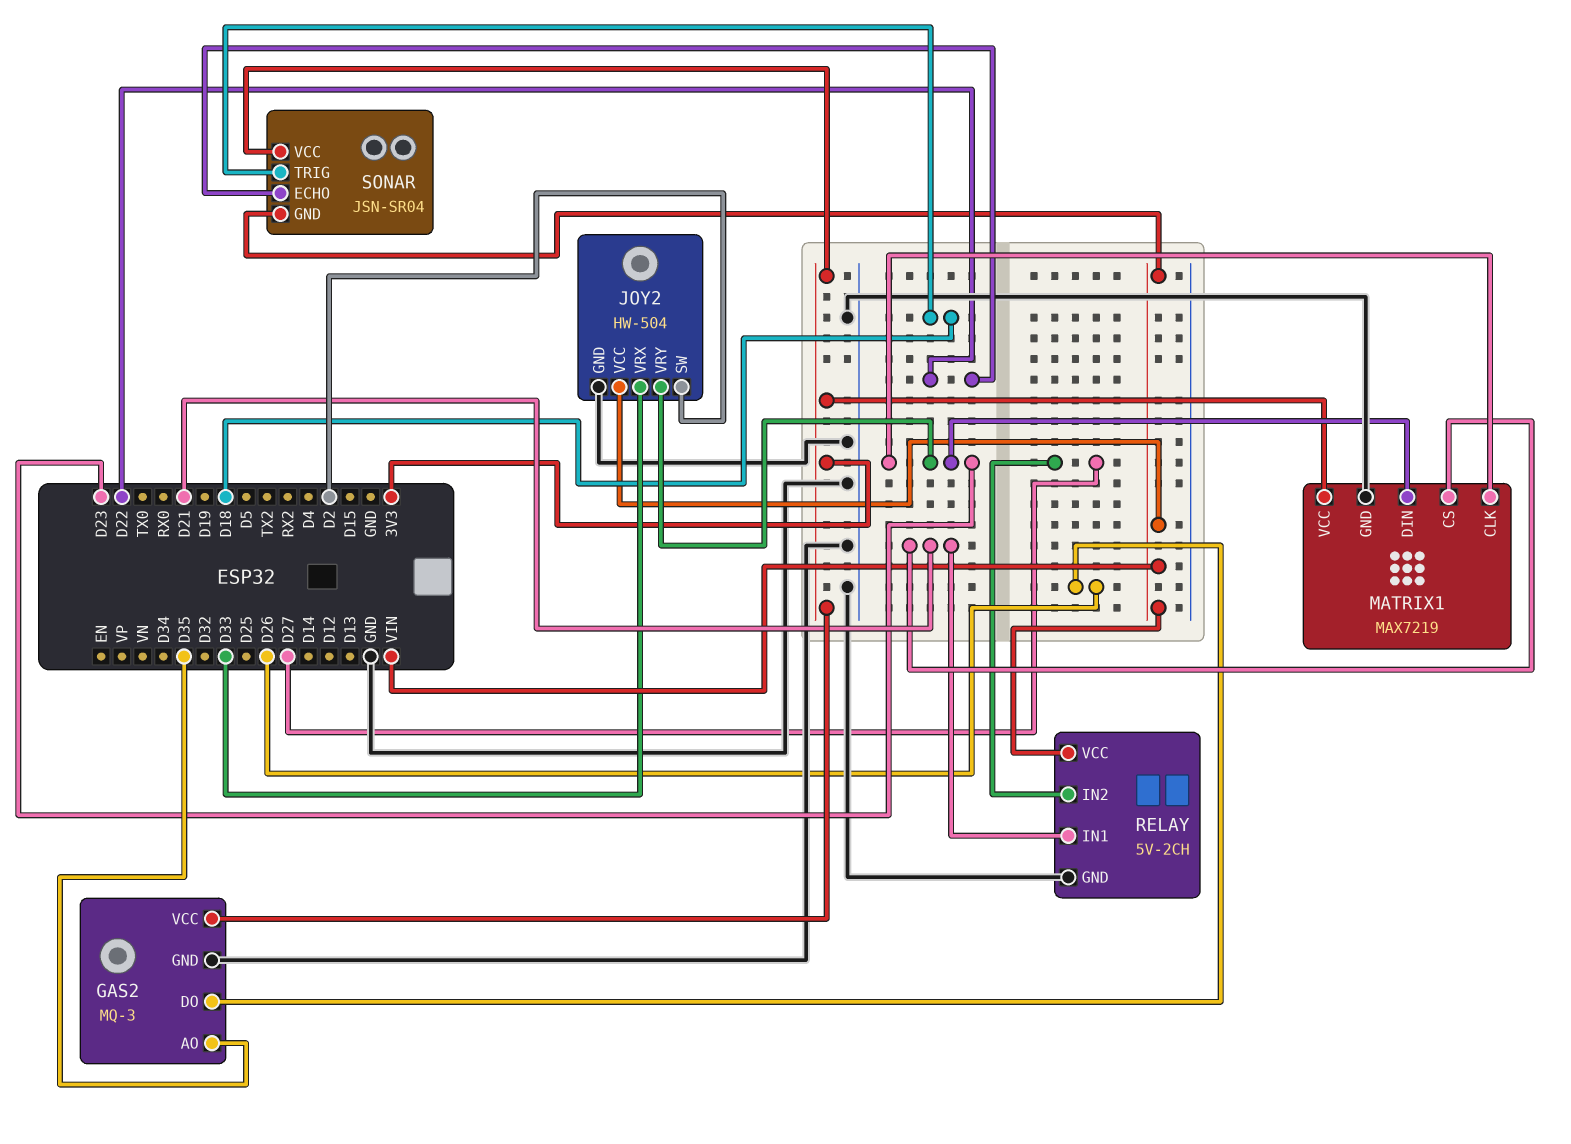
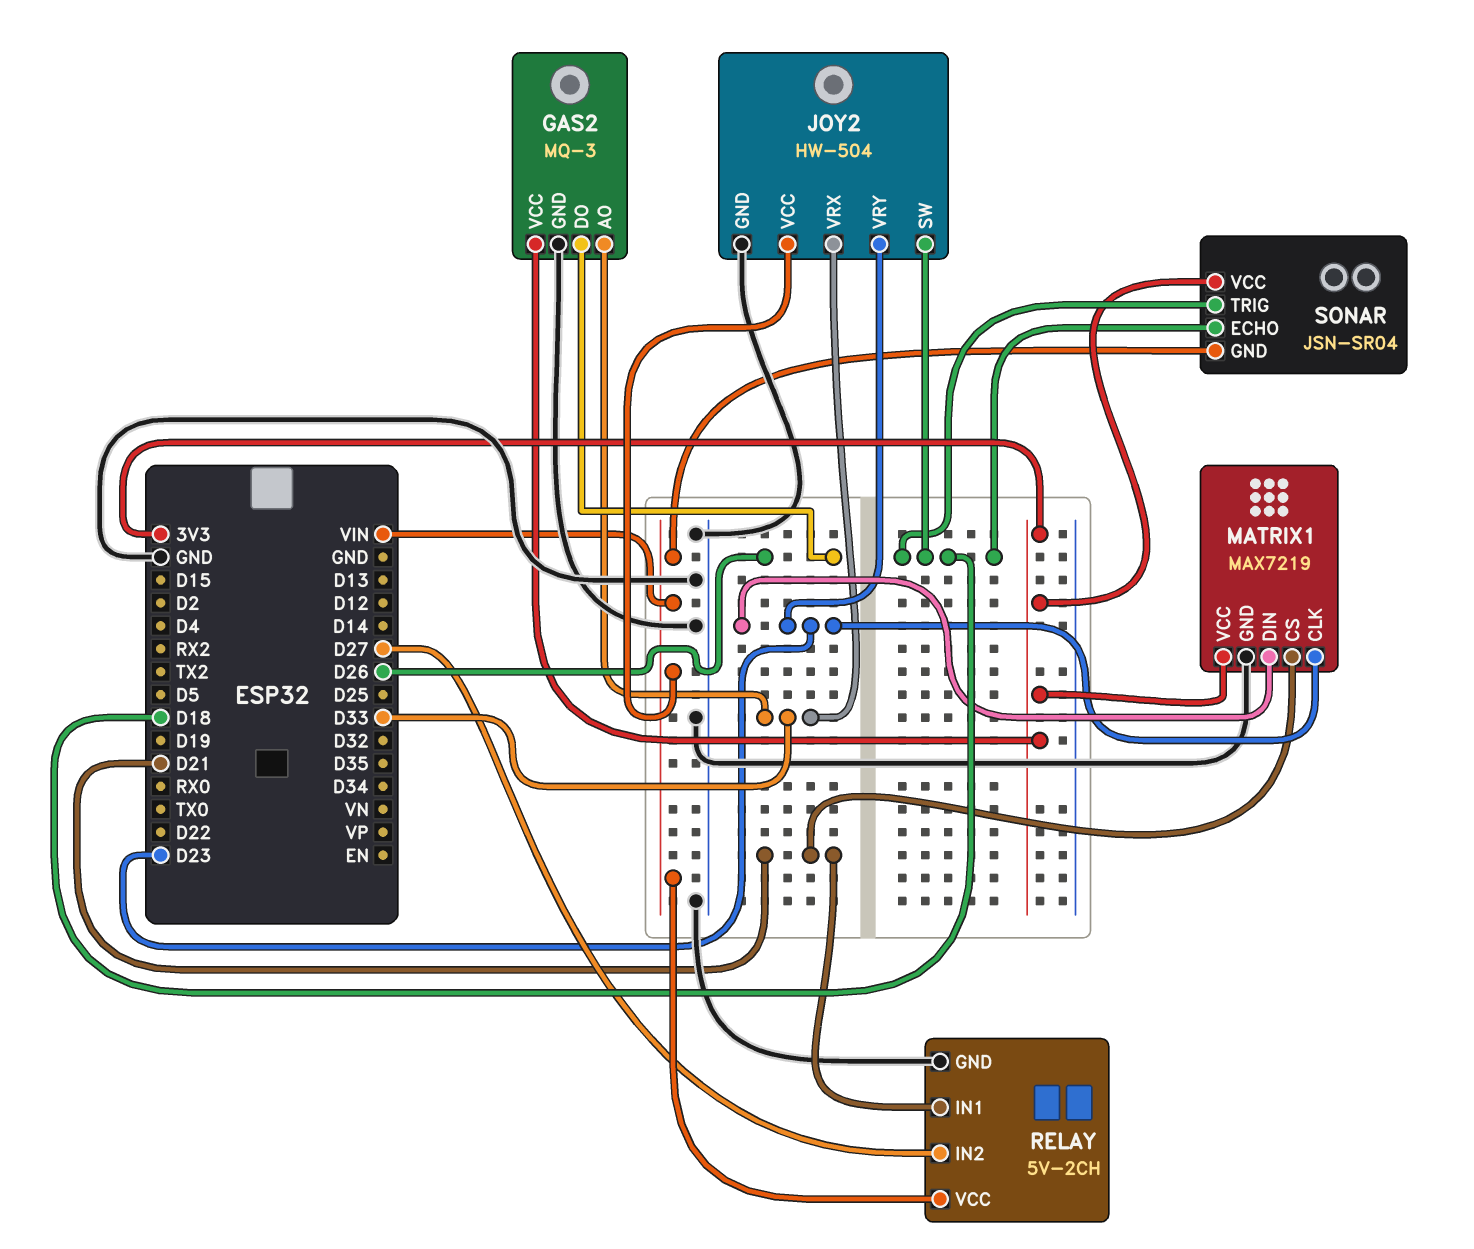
GAS2 pin AO: D35 -> D33
JOY2 pin SW: D2 -> D18
SONAR pin ECHO: D22 -> D18

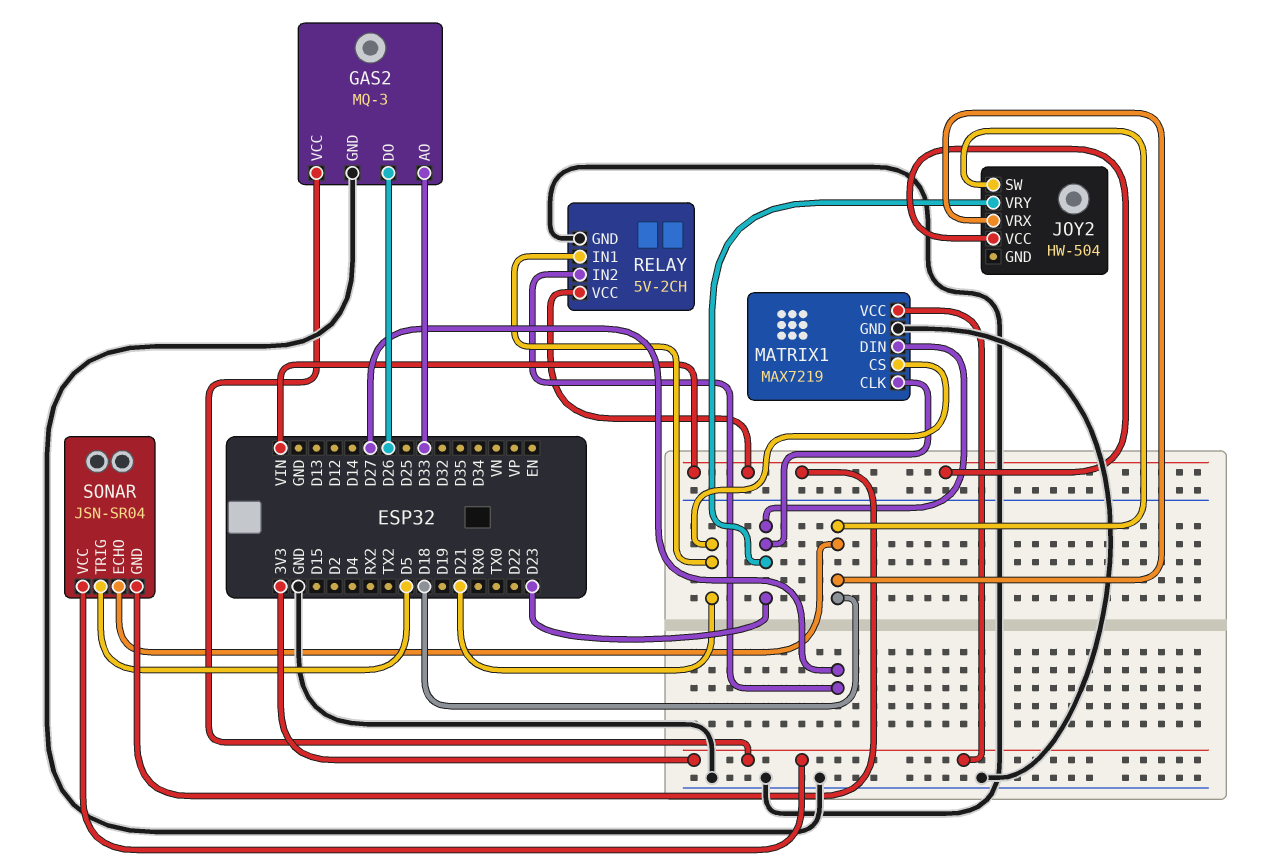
JOY2 pin GND: GND -> none
JOY2 pin VRX: D33 -> D18
SONAR pin TRIG: D18 -> D5

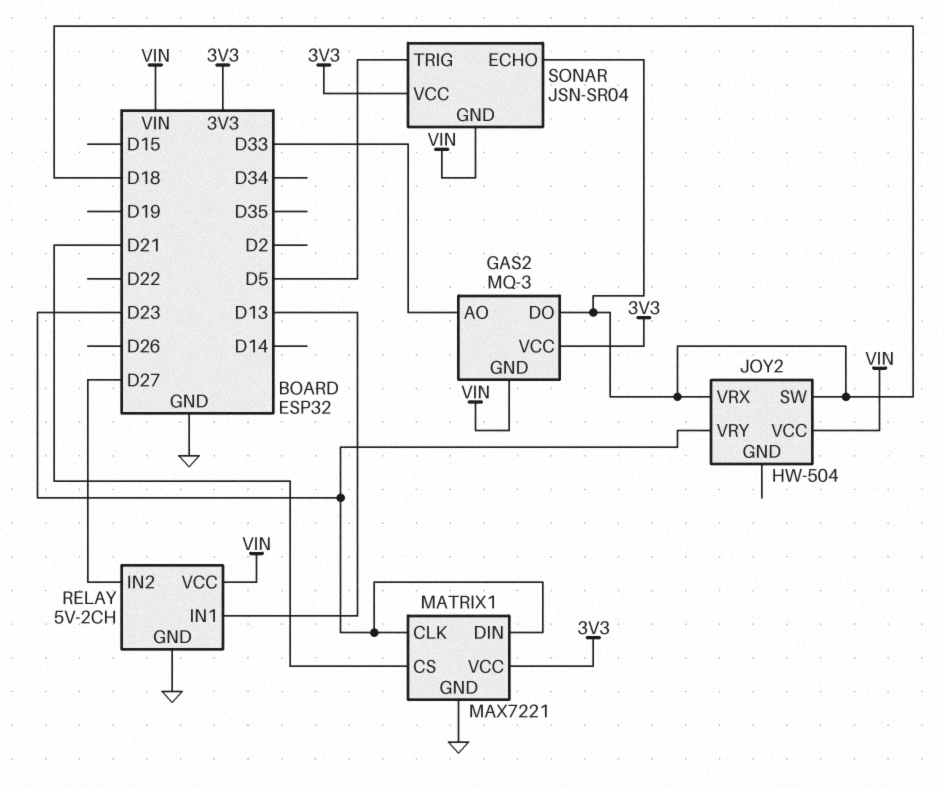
GAS2 pin DO: D26 -> D18
GAS2 pin GND: GND -> VIN
MATRIX1: MAX7219 -> MAX7221
RELAY pin IN1: D21 -> D13

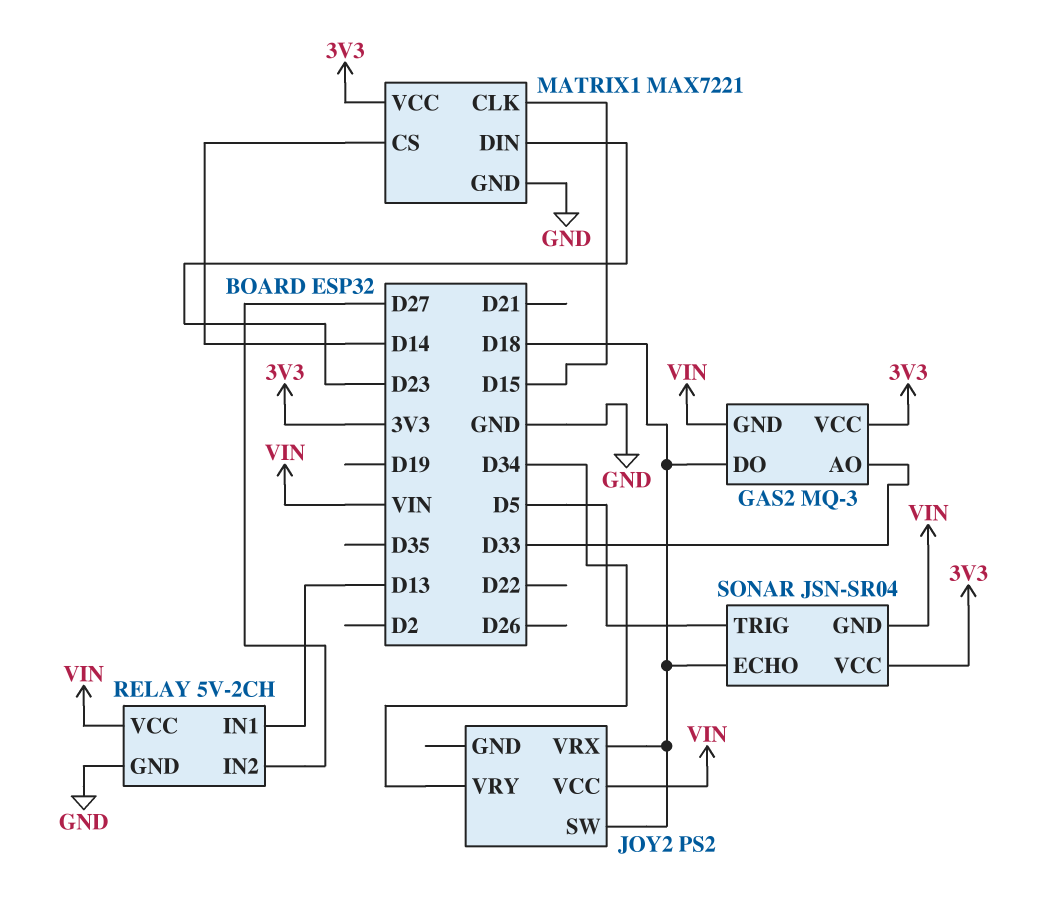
JOY2: HW-504 -> PS2
JOY2 pin VRY: D23 -> D34
MATRIX1 pin CLK: D23 -> D15
MATRIX1 pin CS: D21 -> D14

